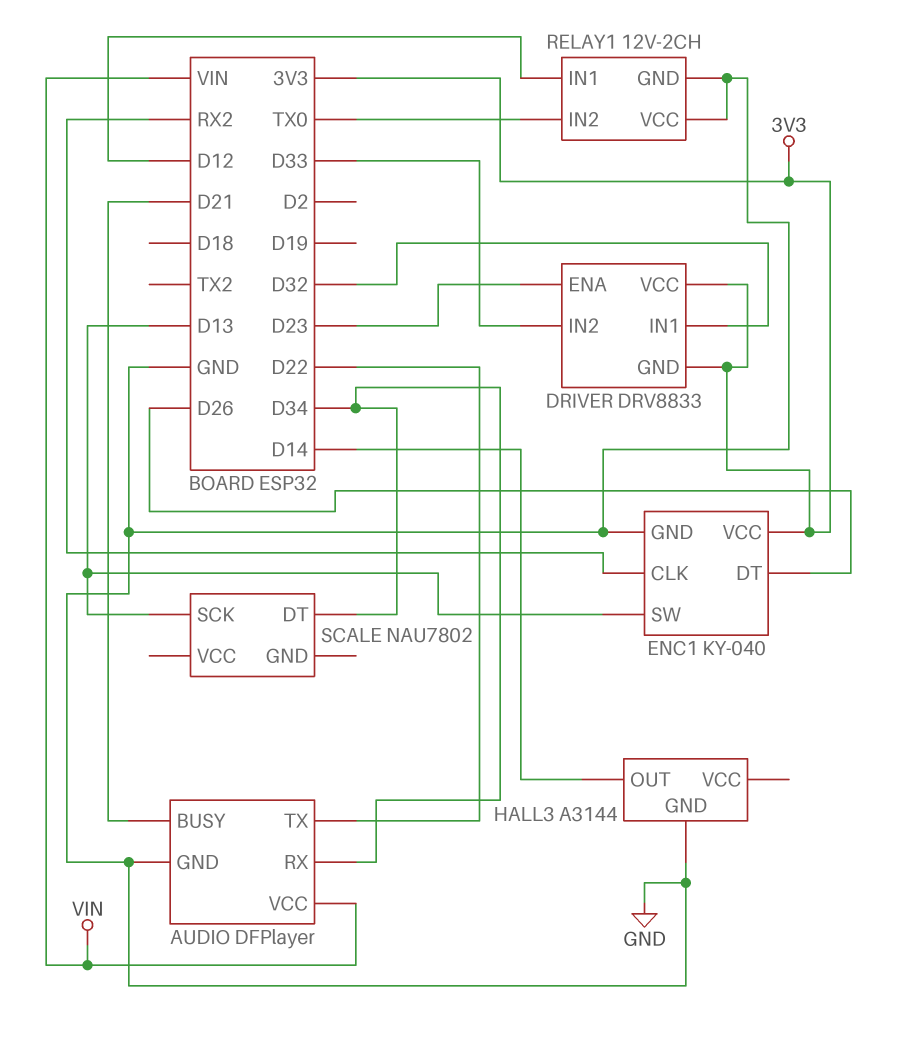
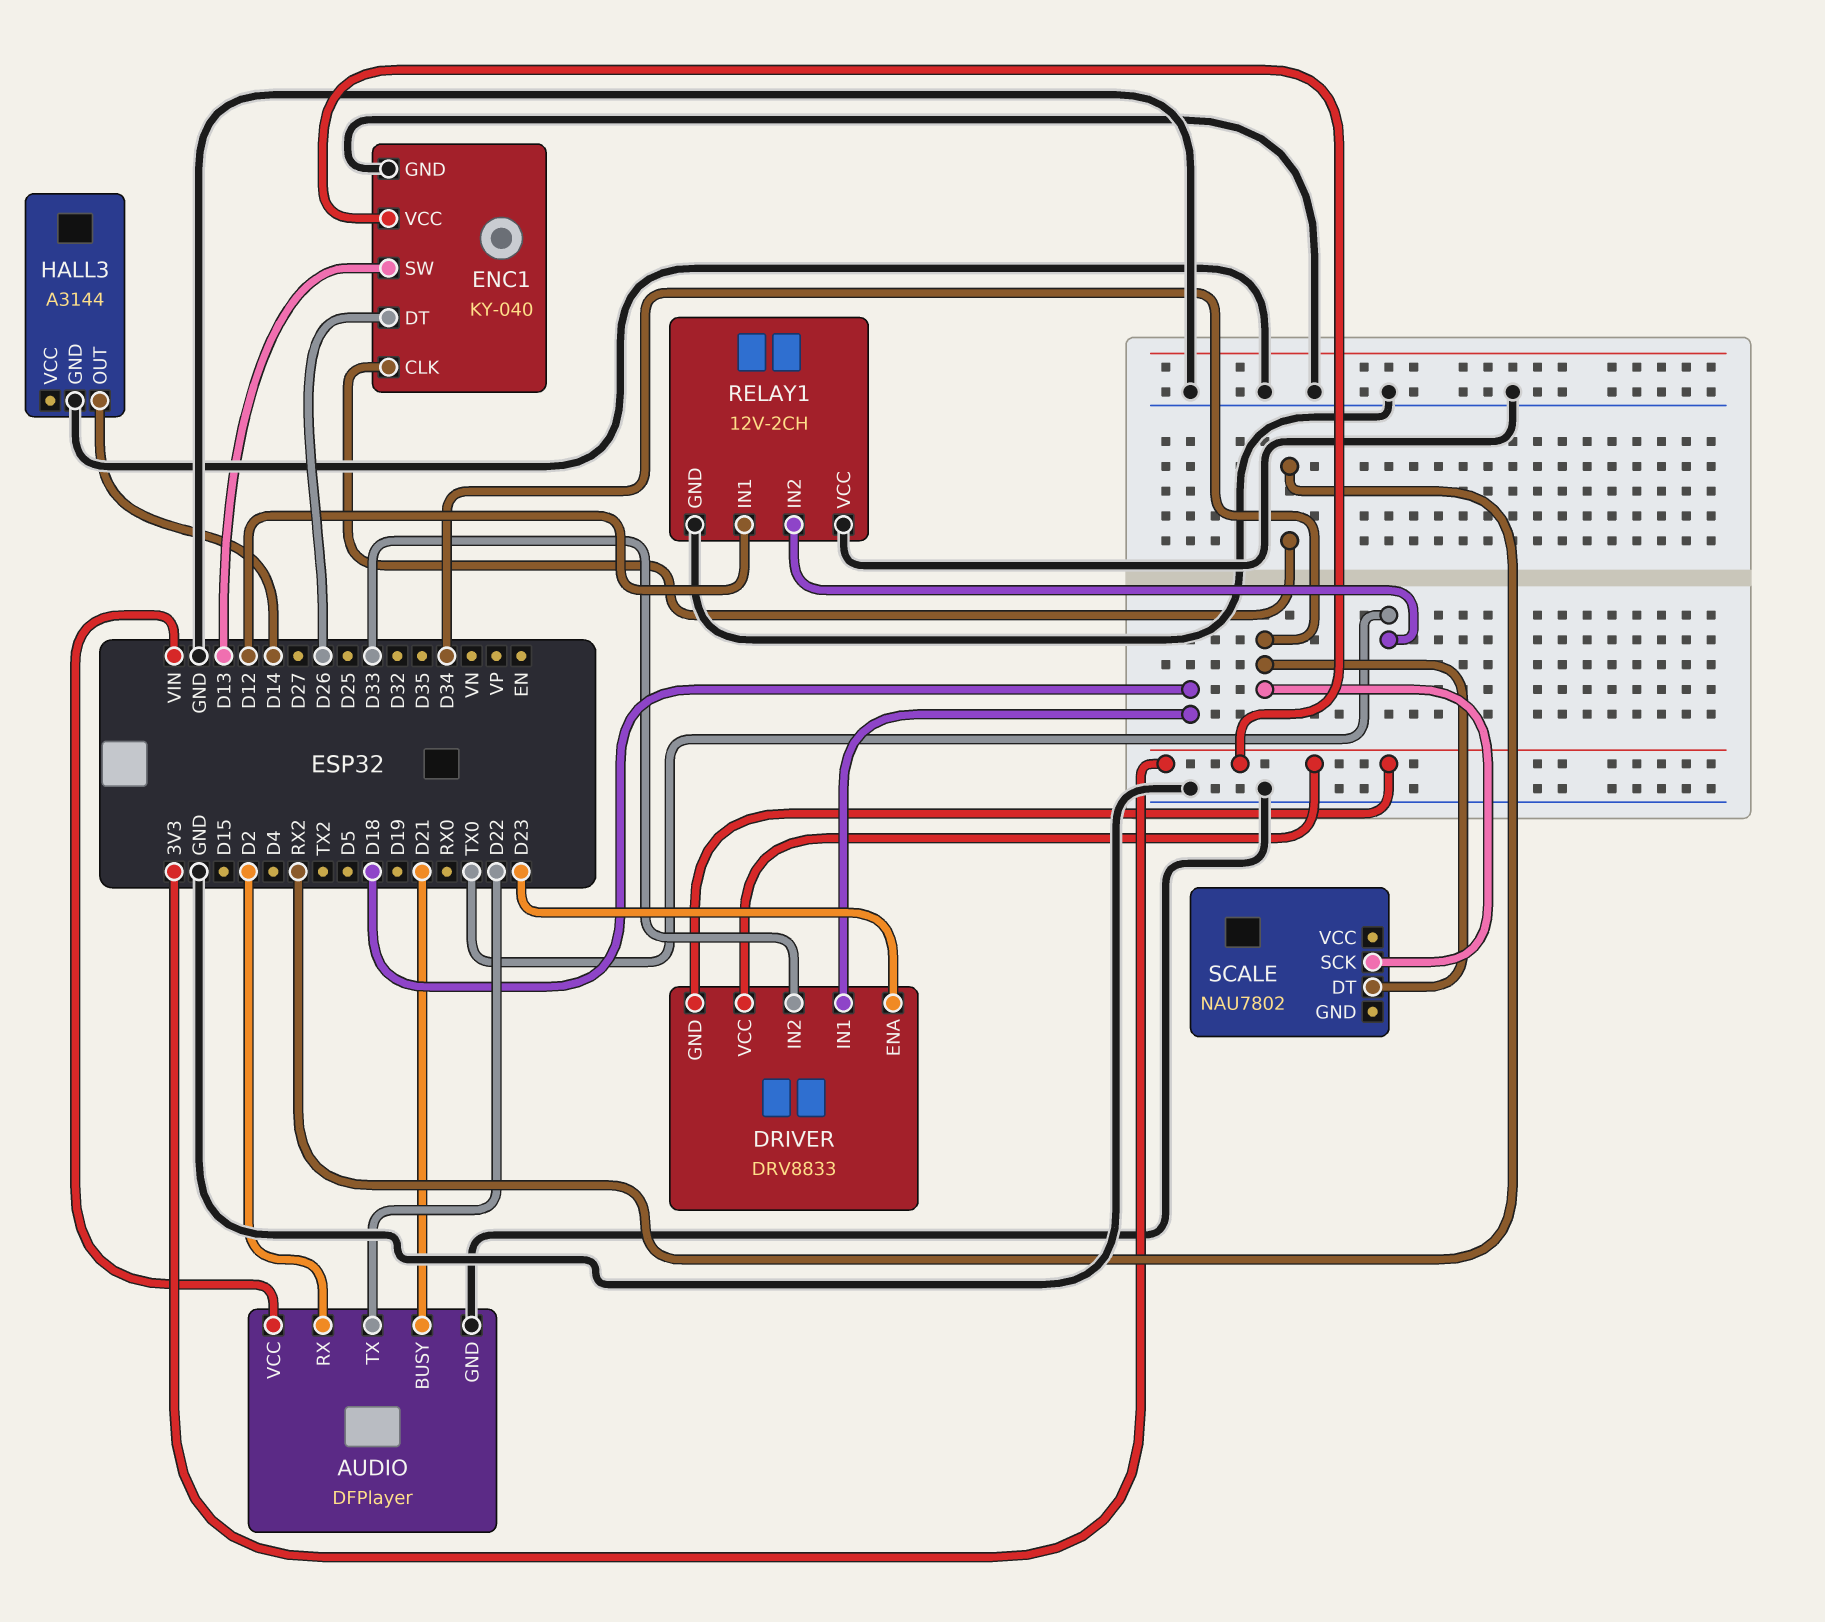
AUDIO pin RX: D34 -> D2
DRIVER pin IN1: D32 -> D18
SCALE pin SCK: D13 -> D34

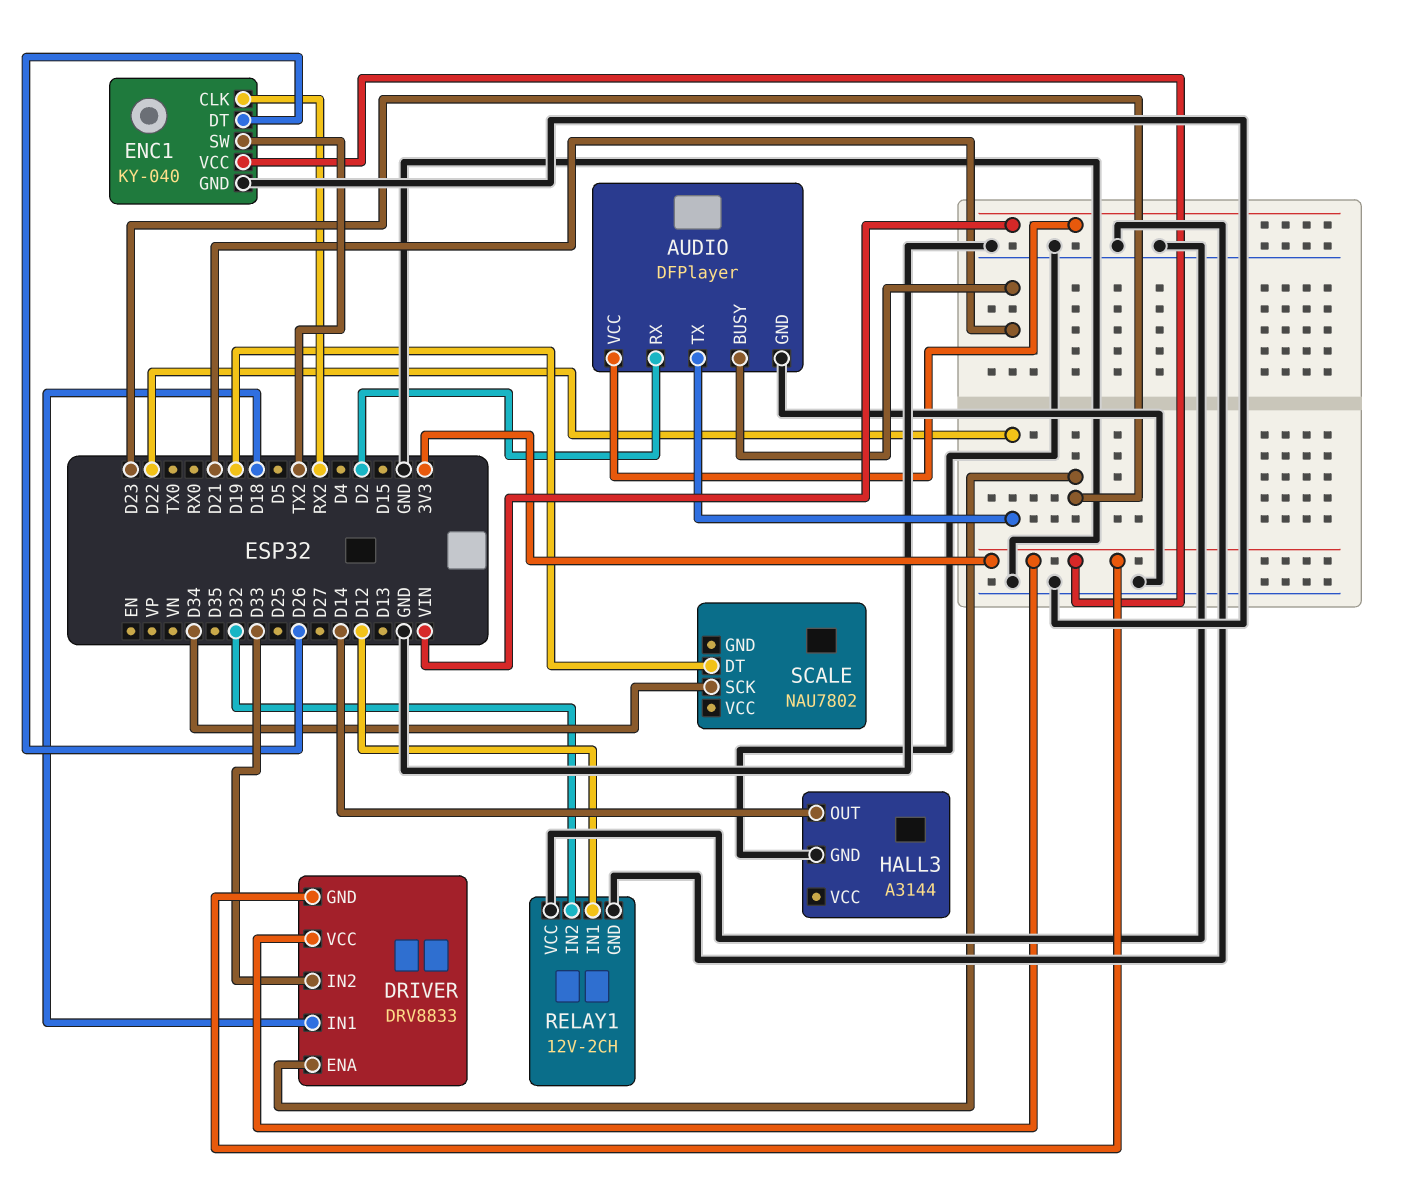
ENC1 pin SW: D13 -> TX2
RELAY1 pin IN2: TX0 -> D32
SCALE pin DT: D34 -> D19

